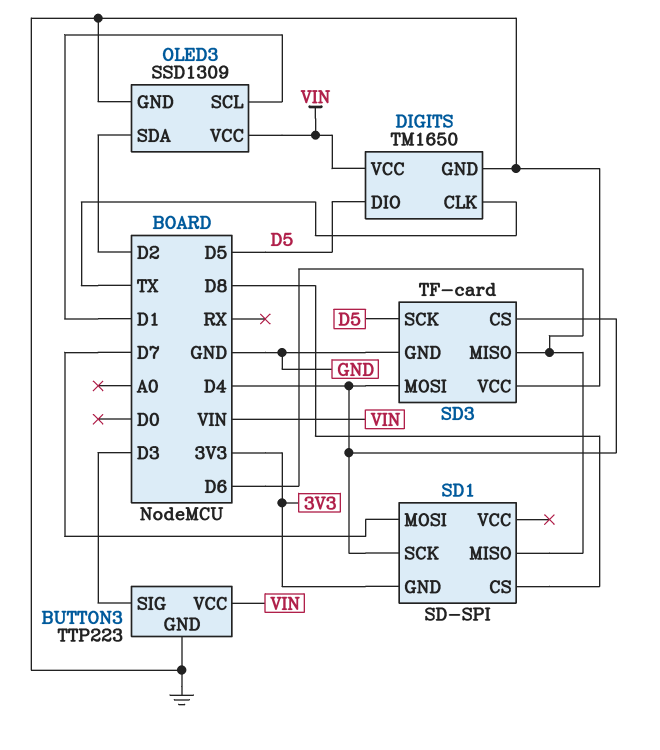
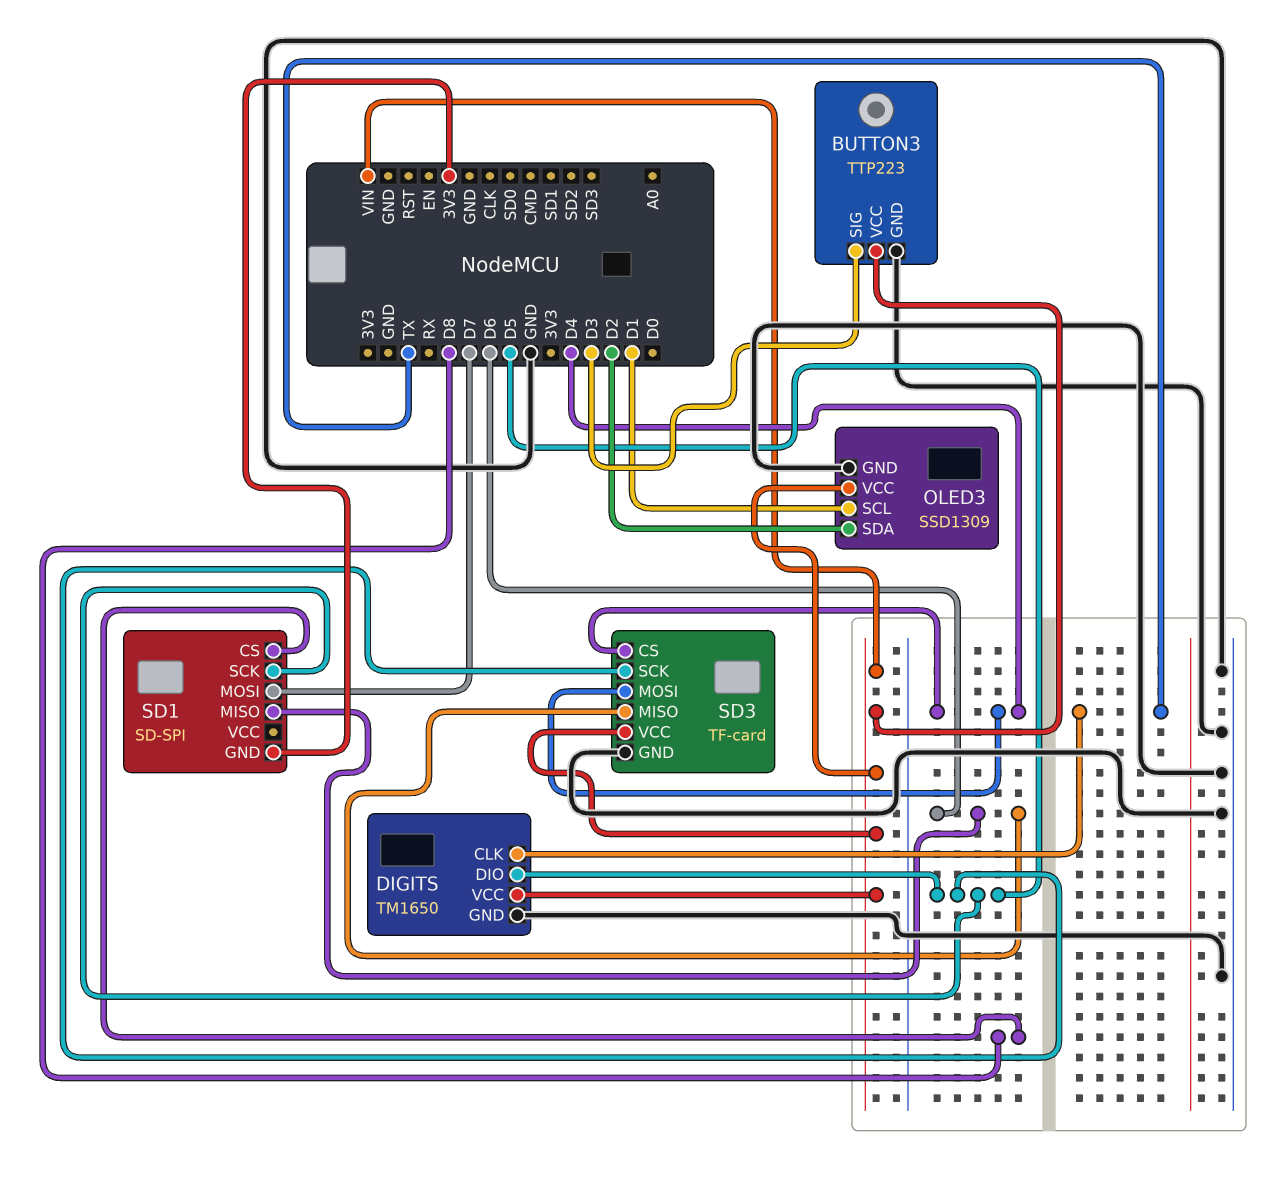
SD1 pin SCK: D4 -> D5
SD3 pin VCC: GND -> VIN

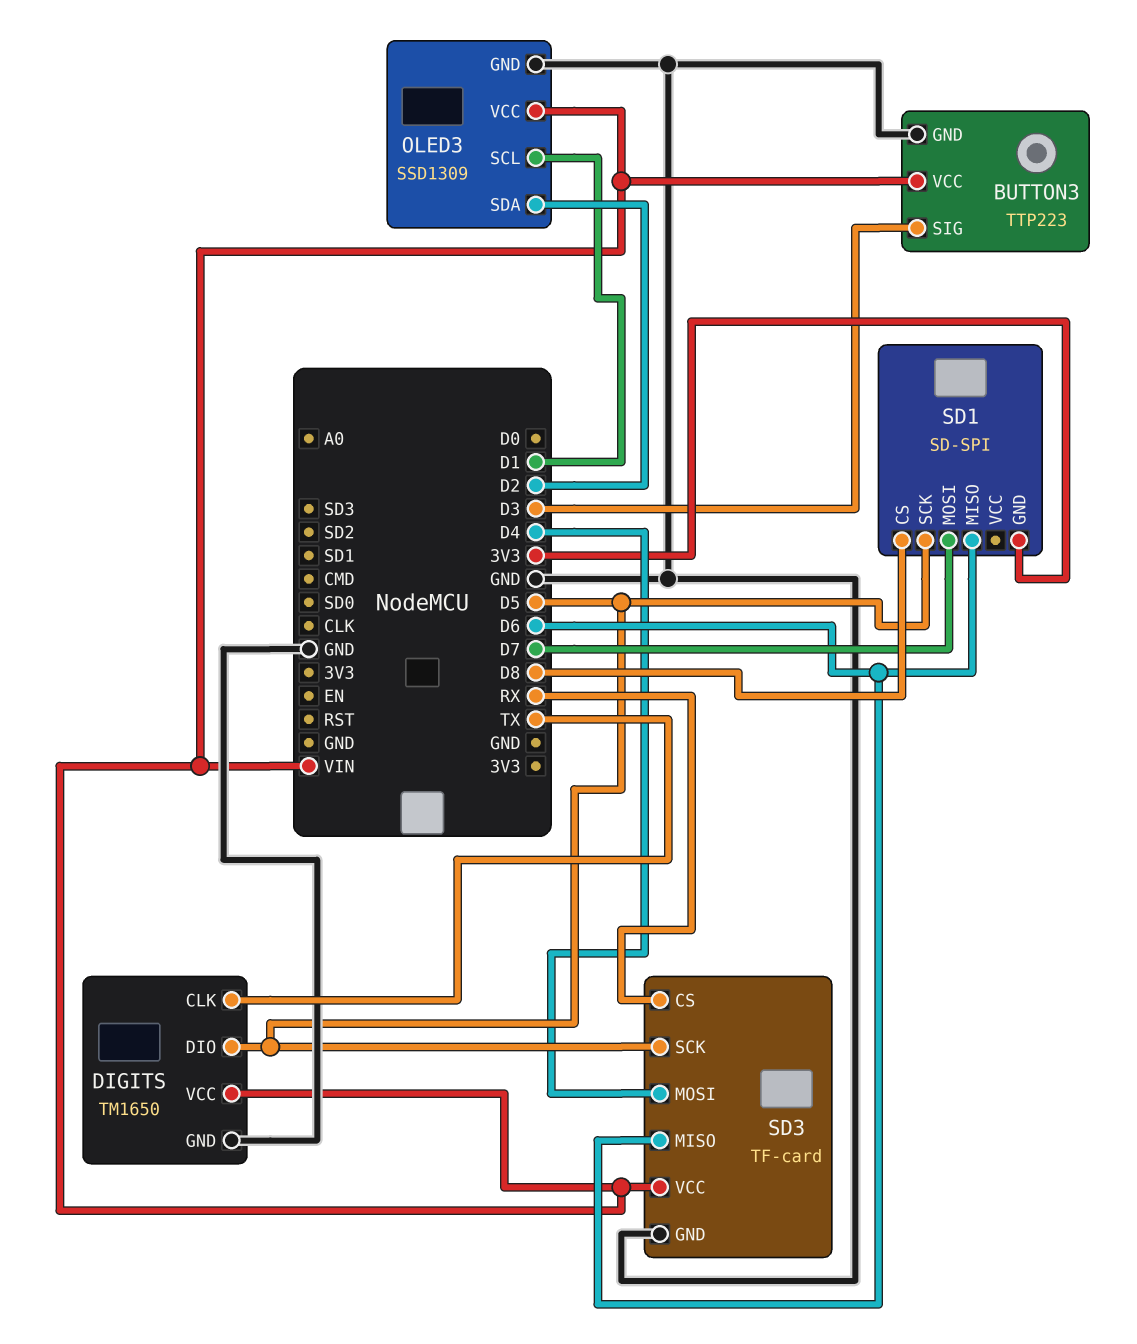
SD3 pin CS: D4 -> RX

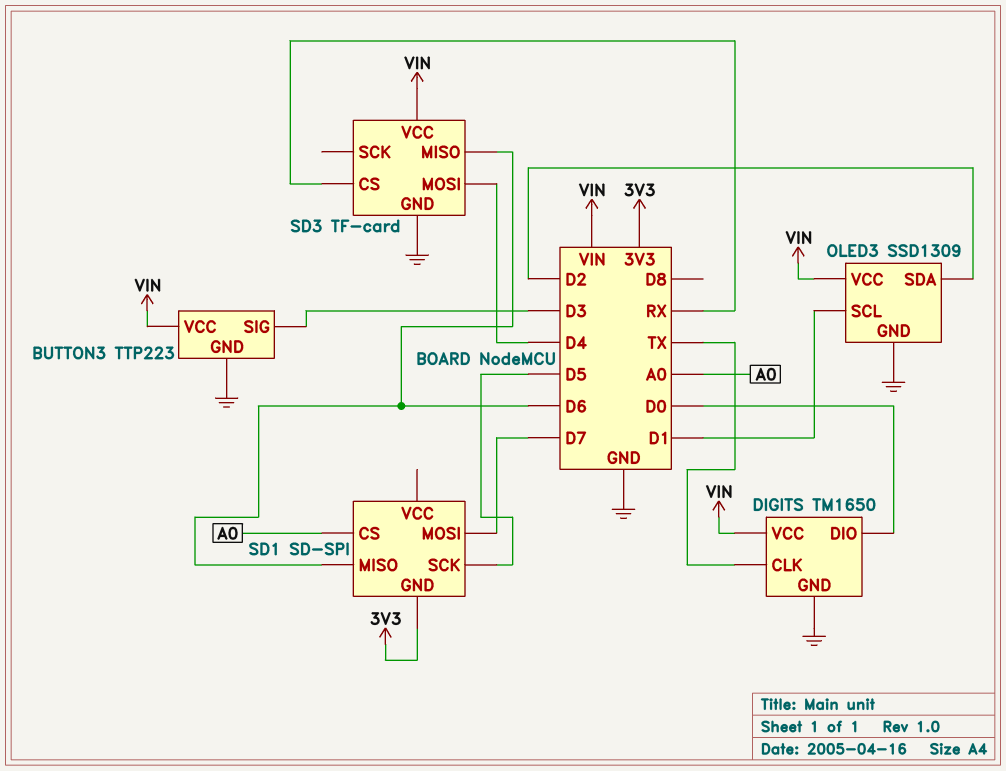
DIGITS pin DIO: D5 -> D0
SD1 pin CS: D8 -> A0
SD3 pin SCK: D5 -> none

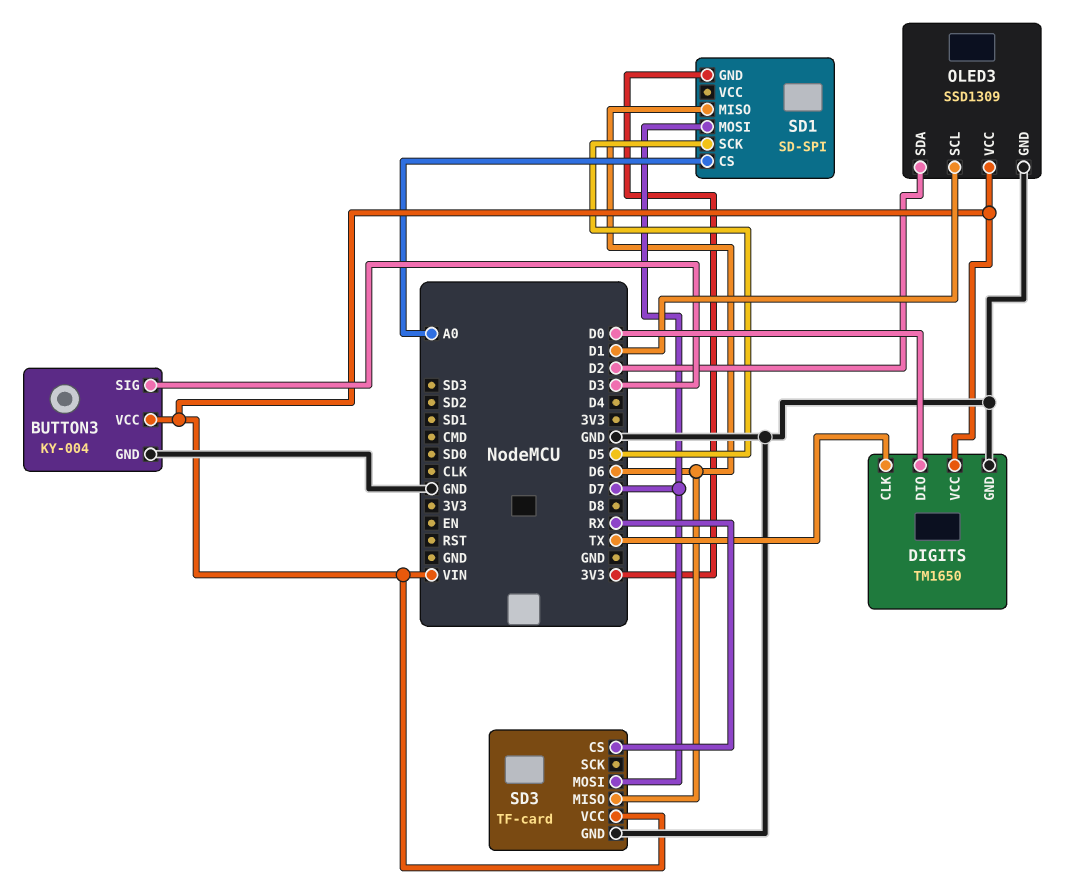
BUTTON3: TTP223 -> KY-004
SD3 pin MOSI: D4 -> D7

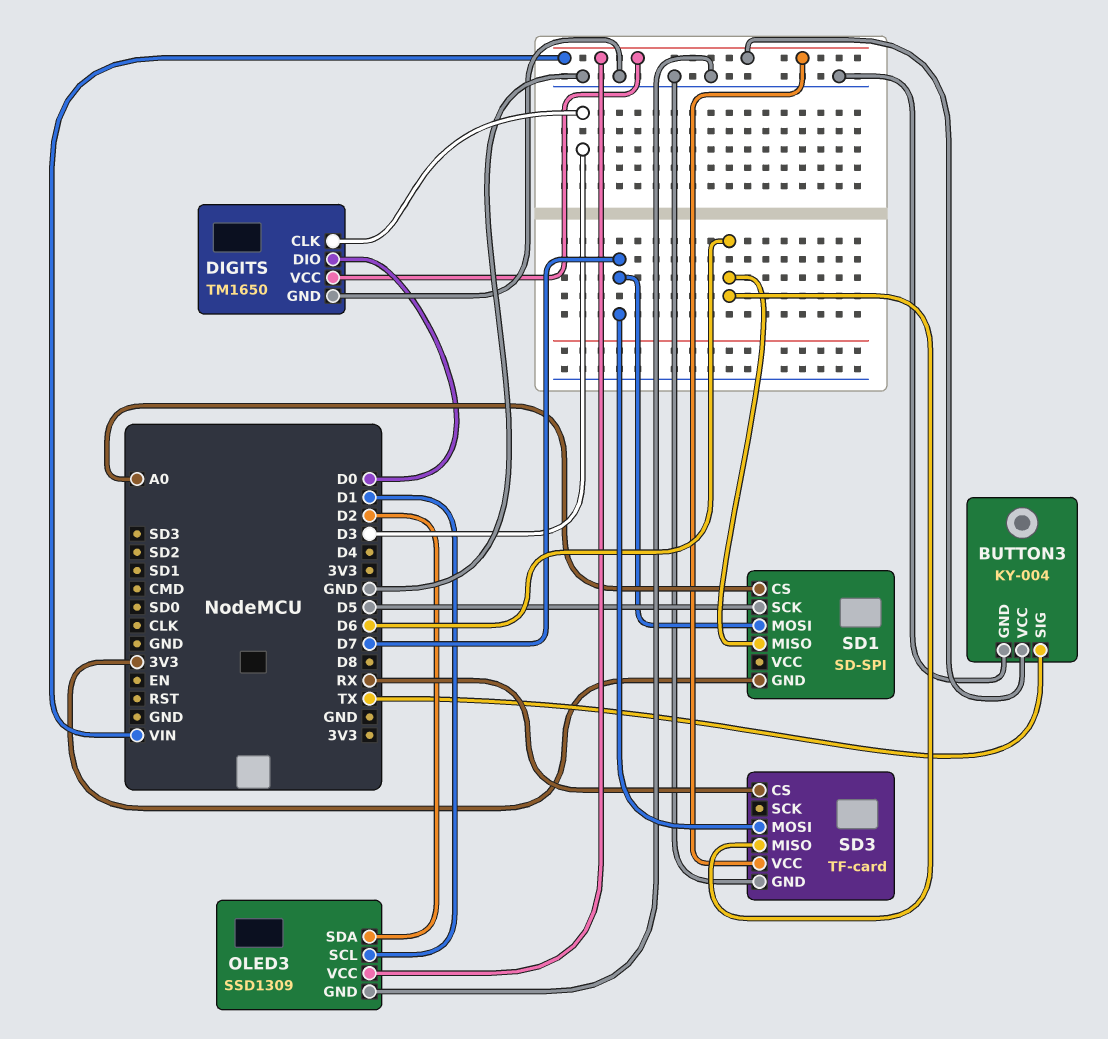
BUTTON3 pin SIG: D3 -> TX
DIGITS pin CLK: TX -> D3

